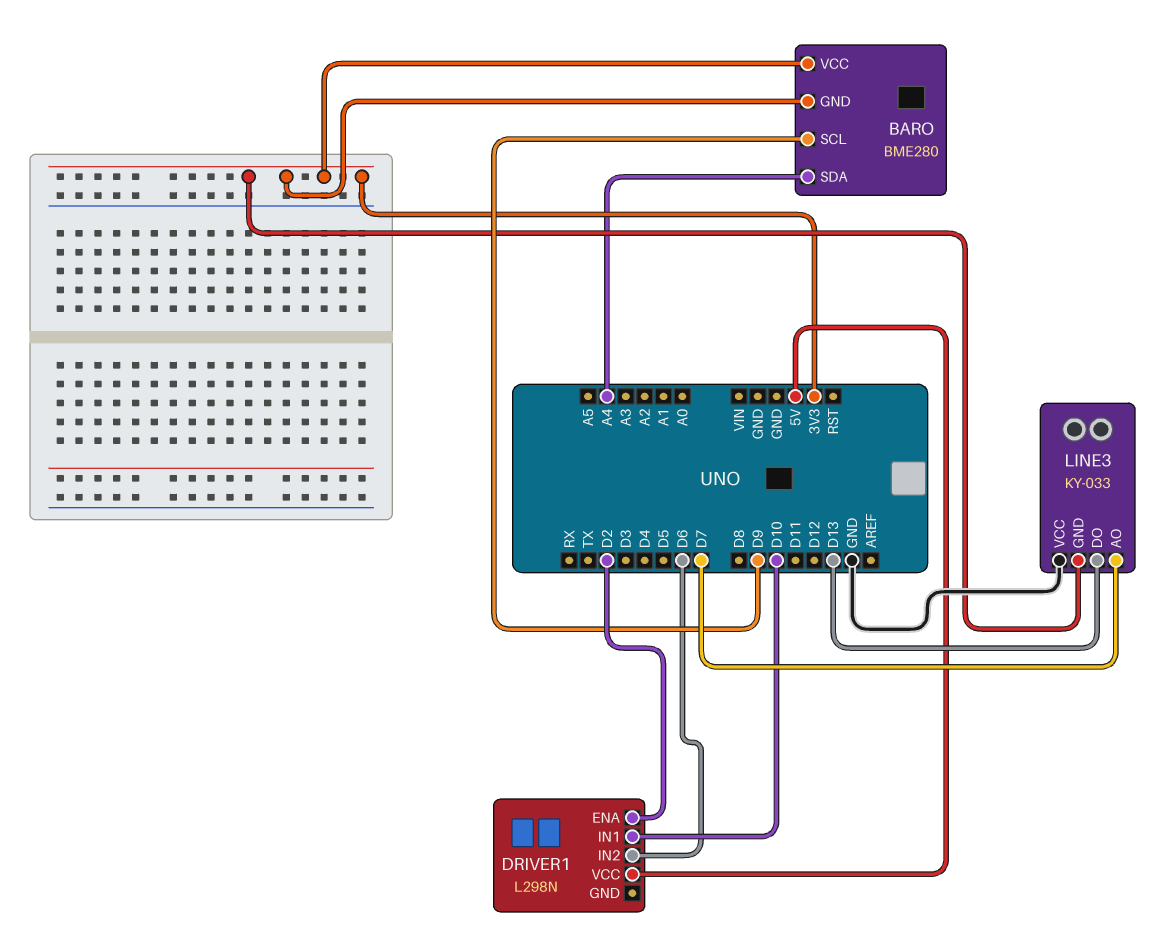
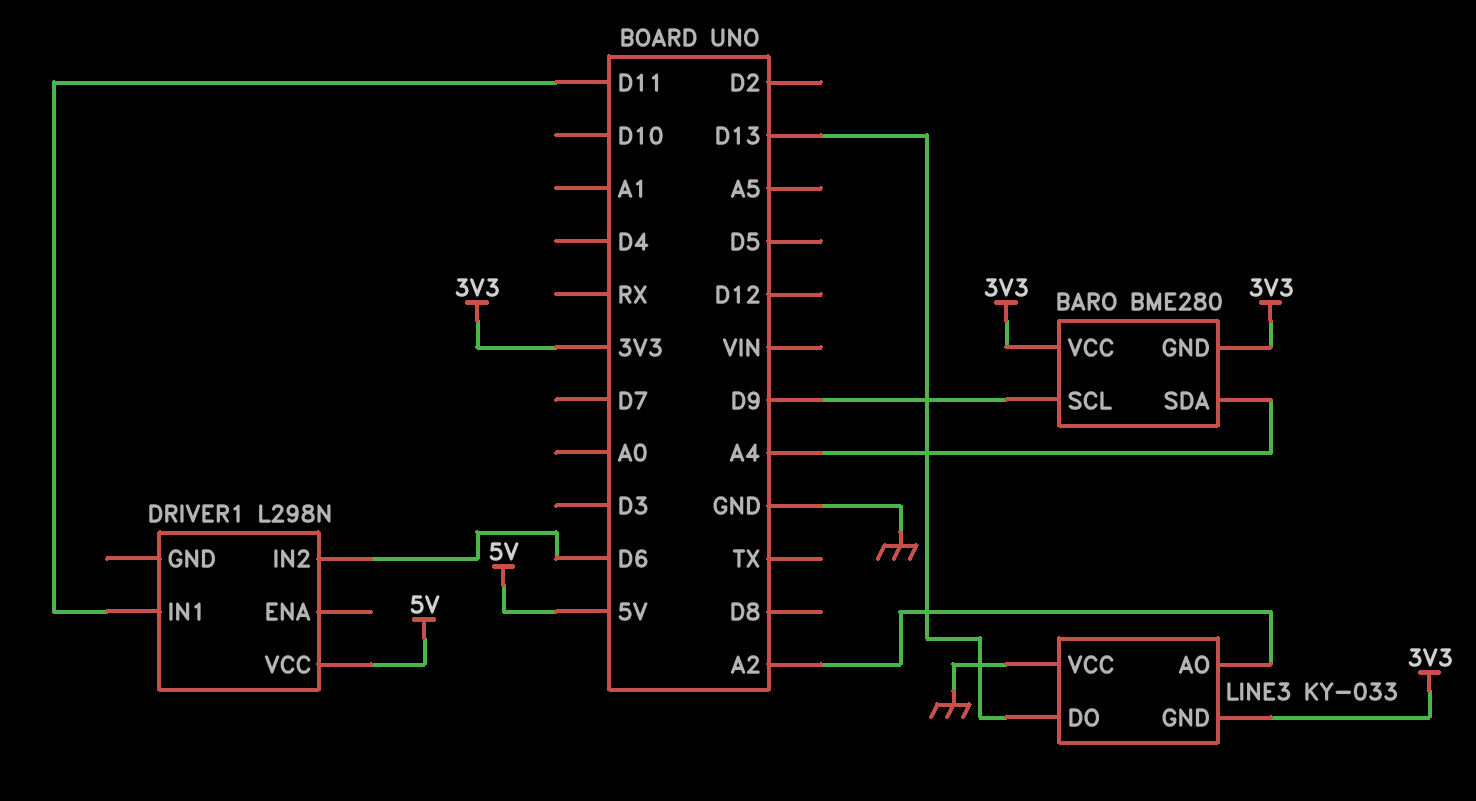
DRIVER1 pin ENA: D2 -> none
DRIVER1 pin IN1: D10 -> D11
LINE3 pin AO: D7 -> A2

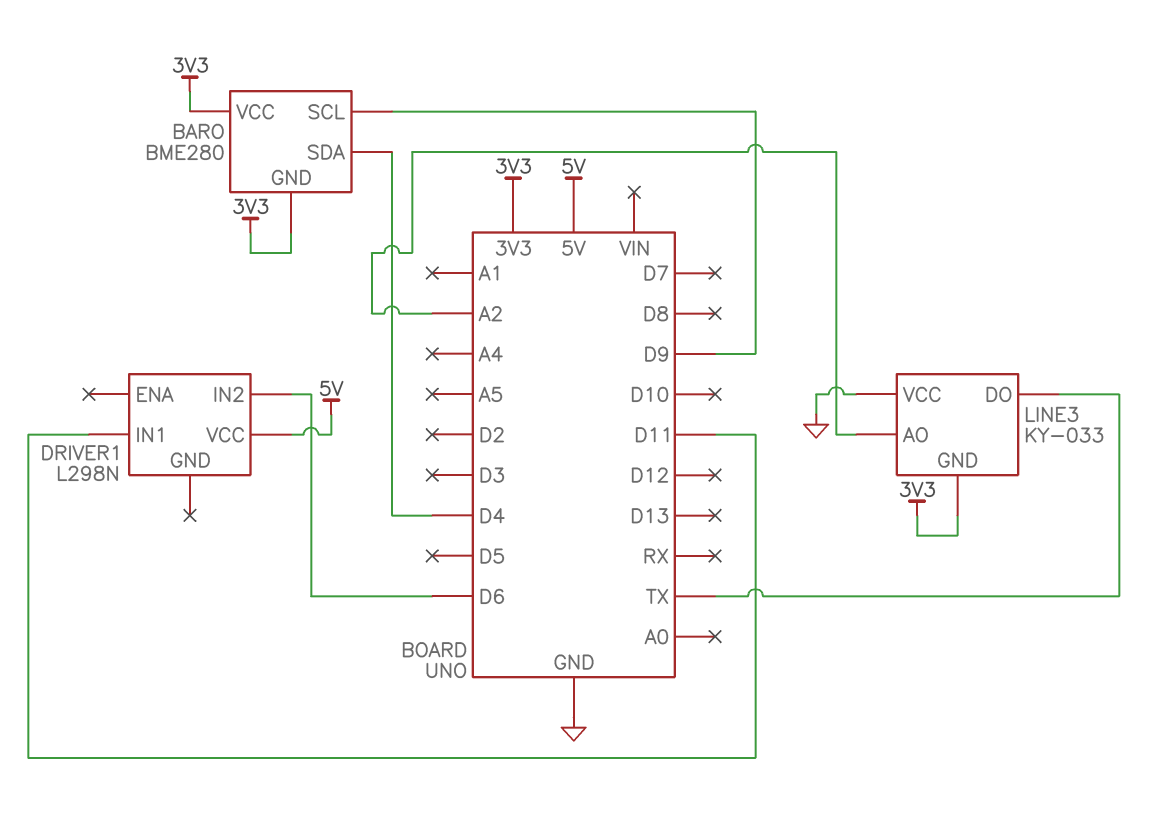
BARO pin SDA: A4 -> D4
LINE3 pin DO: D13 -> TX

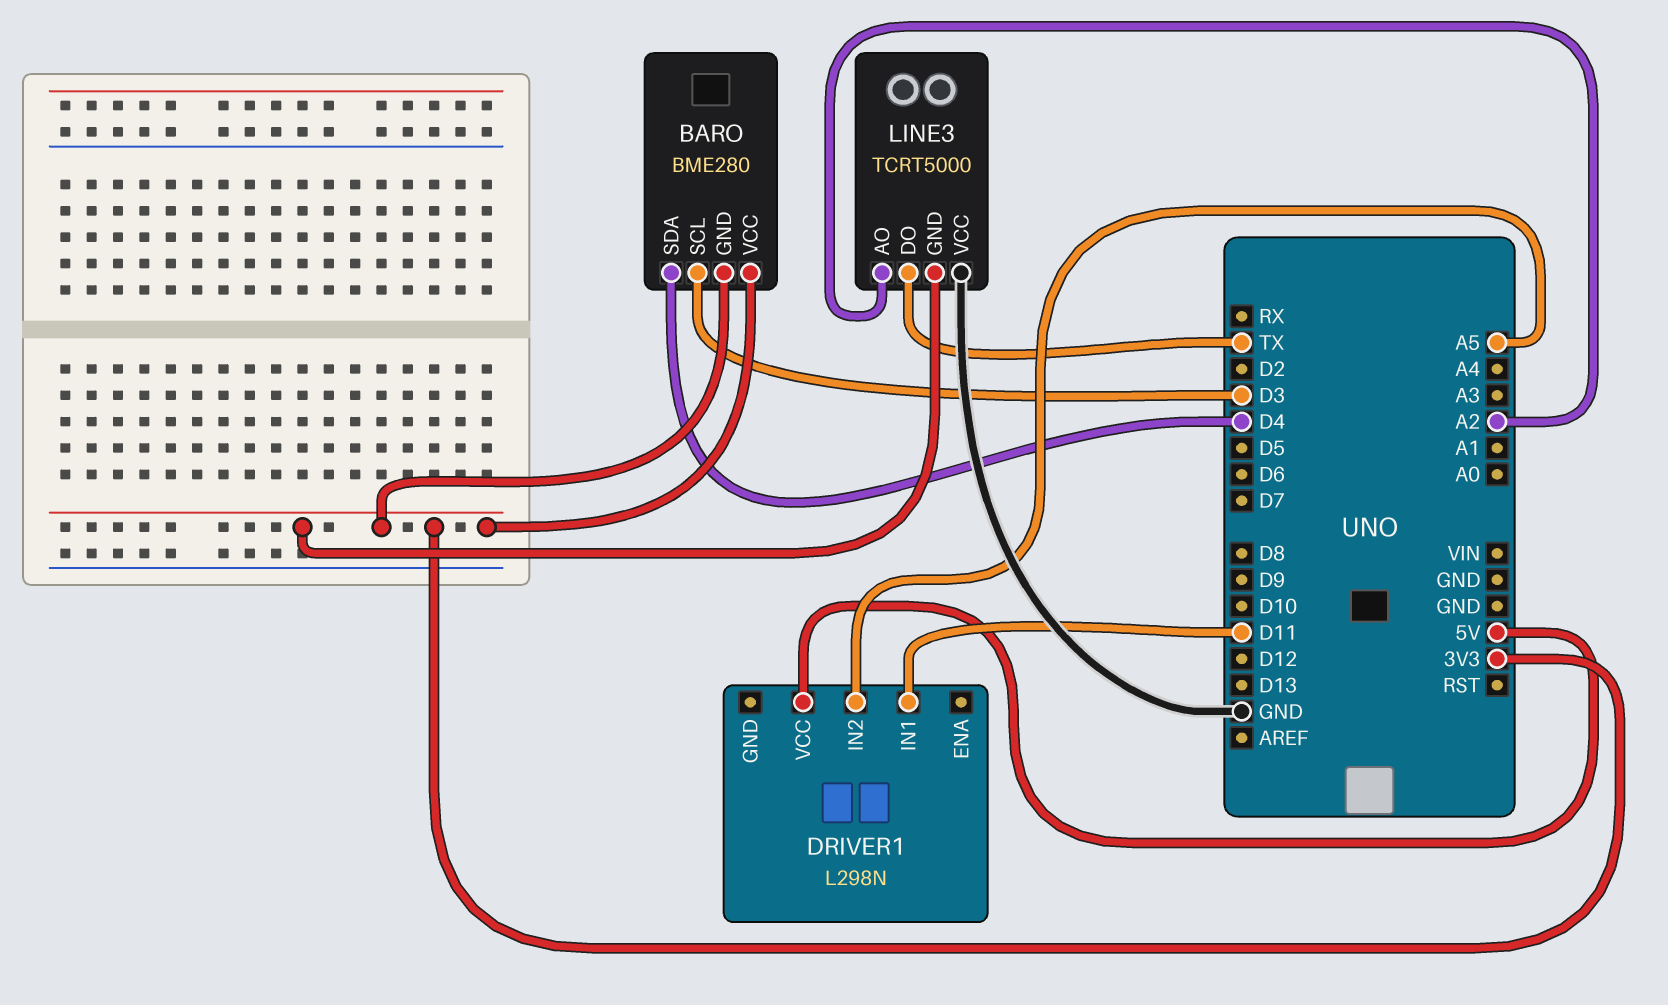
BARO pin SCL: D9 -> D3
DRIVER1 pin IN2: D6 -> A5
LINE3: KY-033 -> TCRT5000

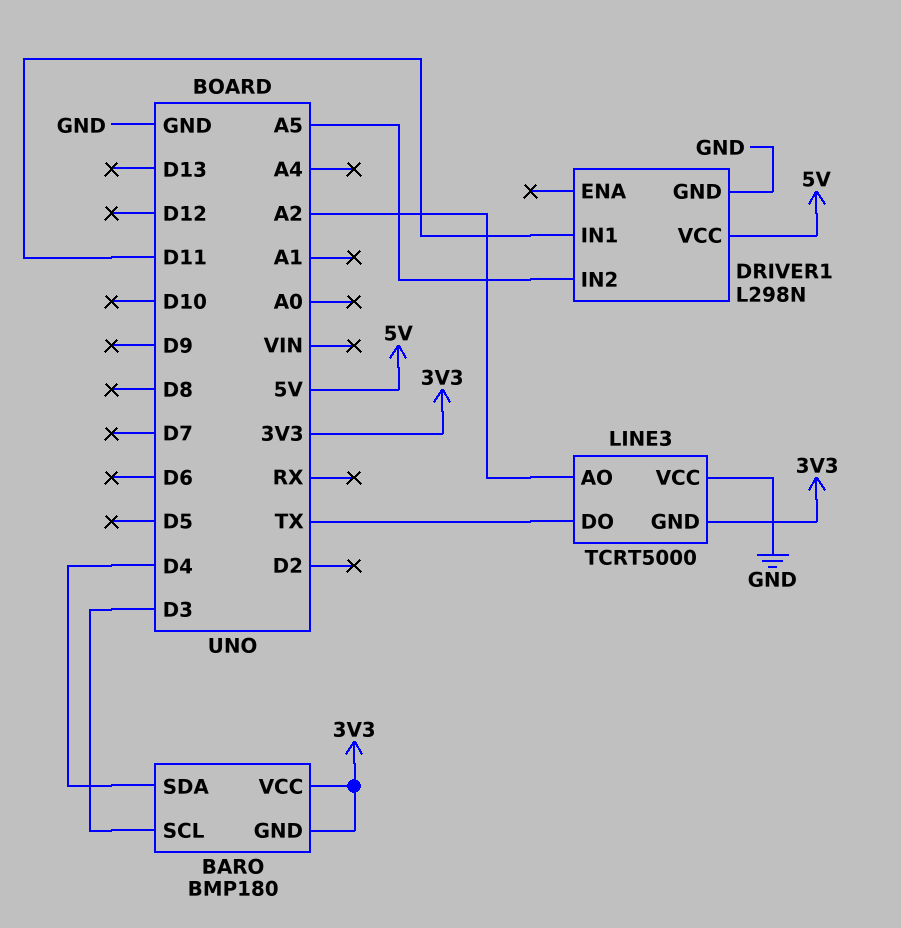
BARO: BME280 -> BMP180
DRIVER1 pin GND: none -> GND

